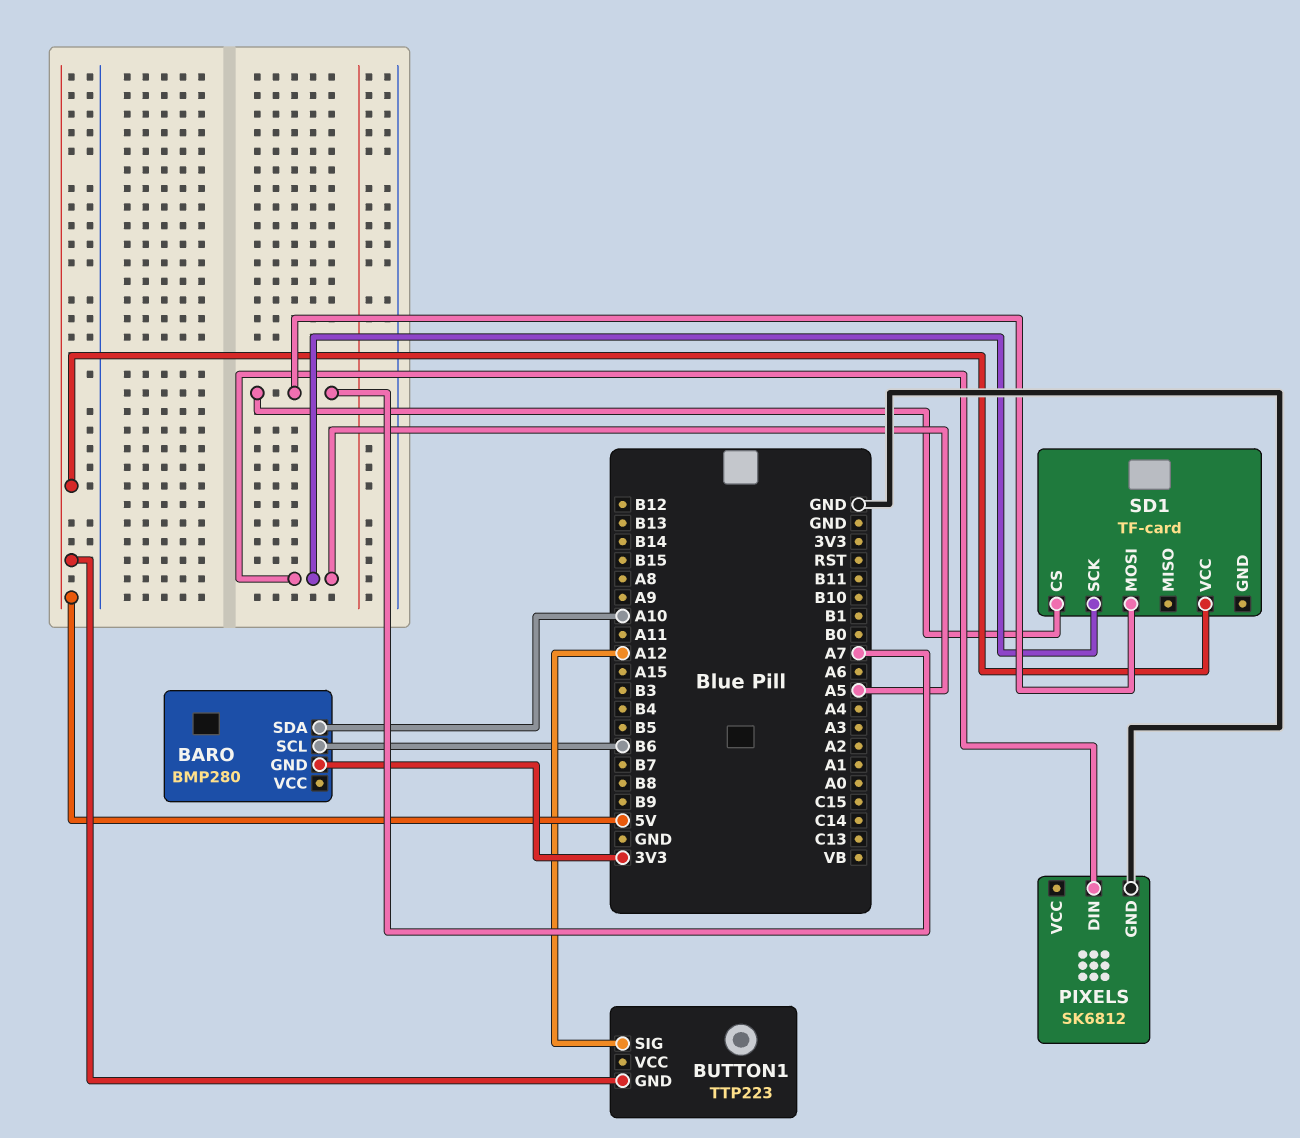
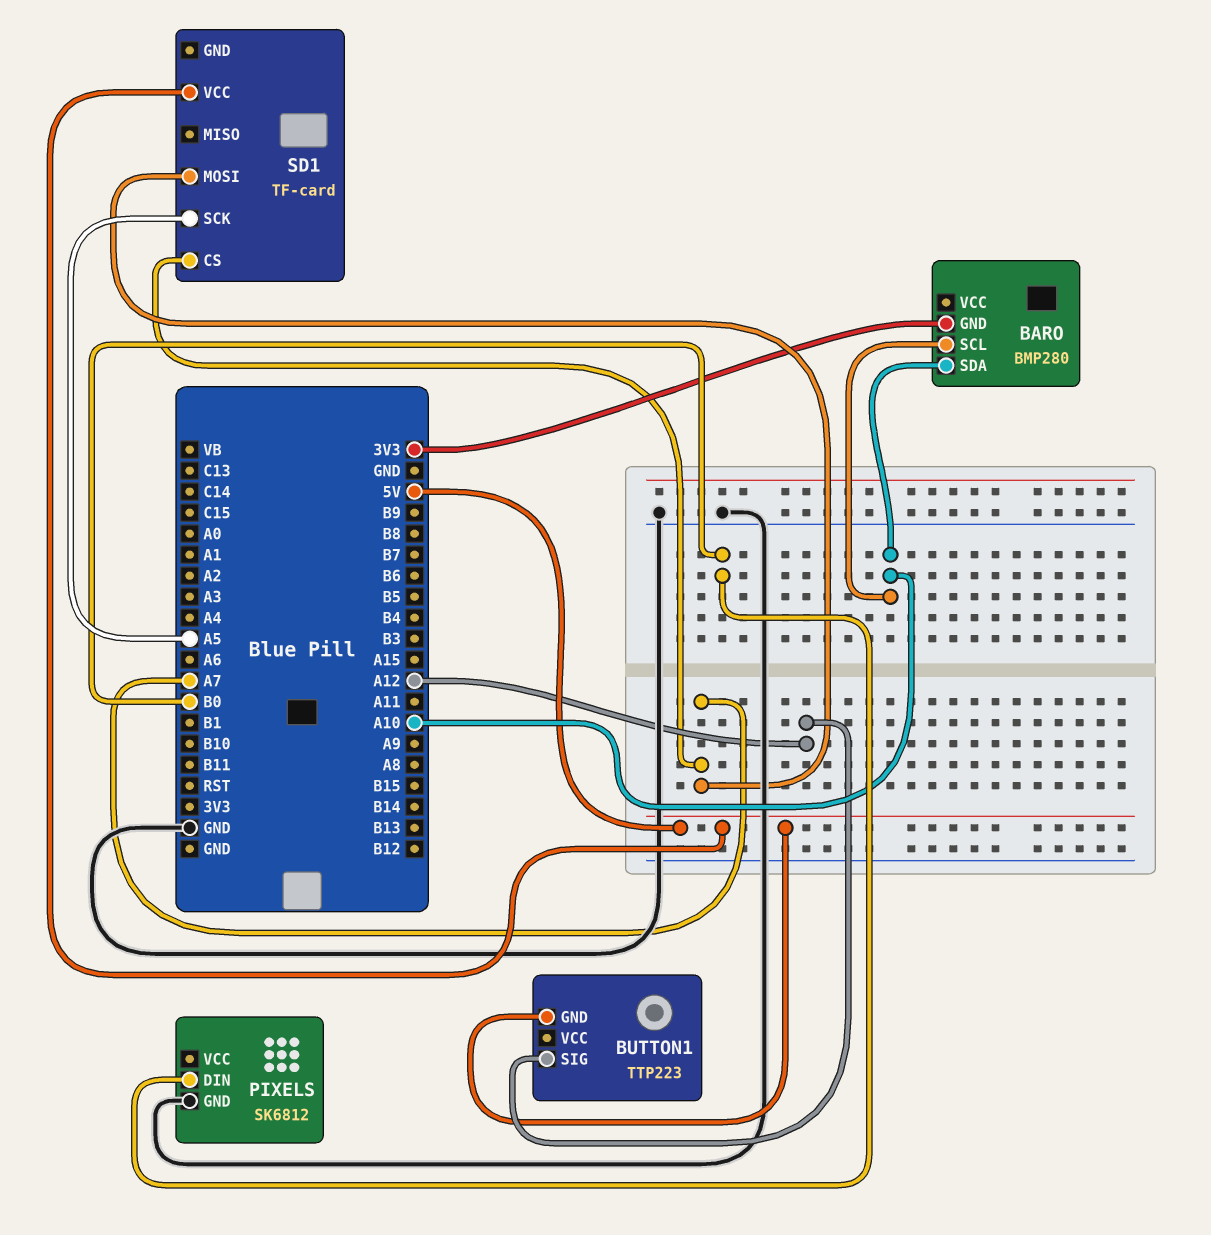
BARO pin SCL: B6 -> A10
PIXELS pin DIN: A5 -> B0

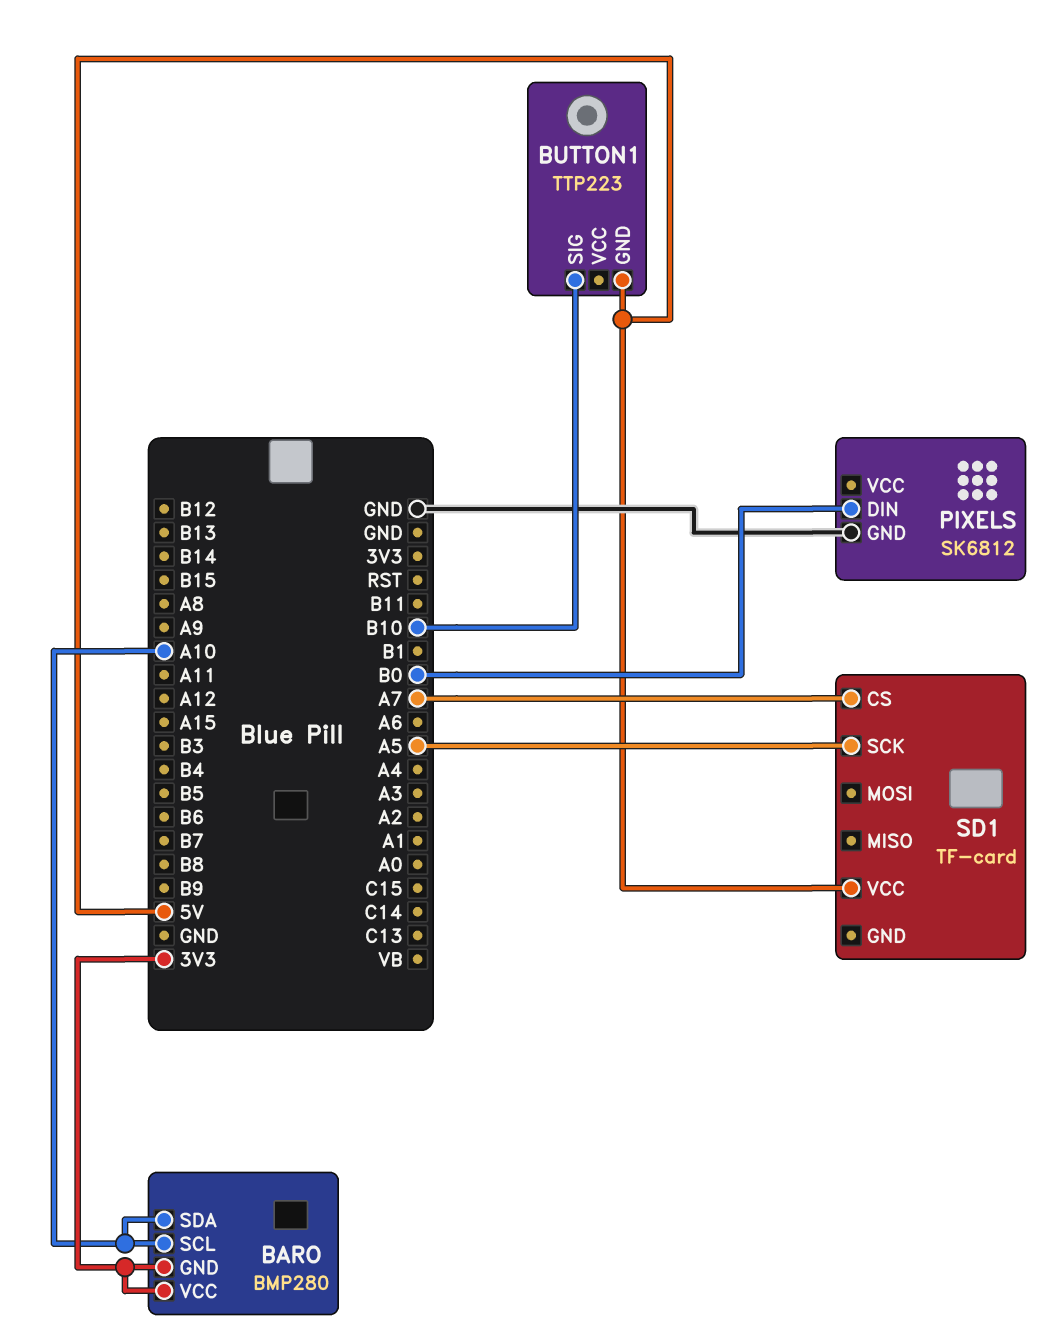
BARO pin VCC: none -> 3V3
BUTTON1 pin SIG: A12 -> B10
SD1 pin MOSI: A7 -> none

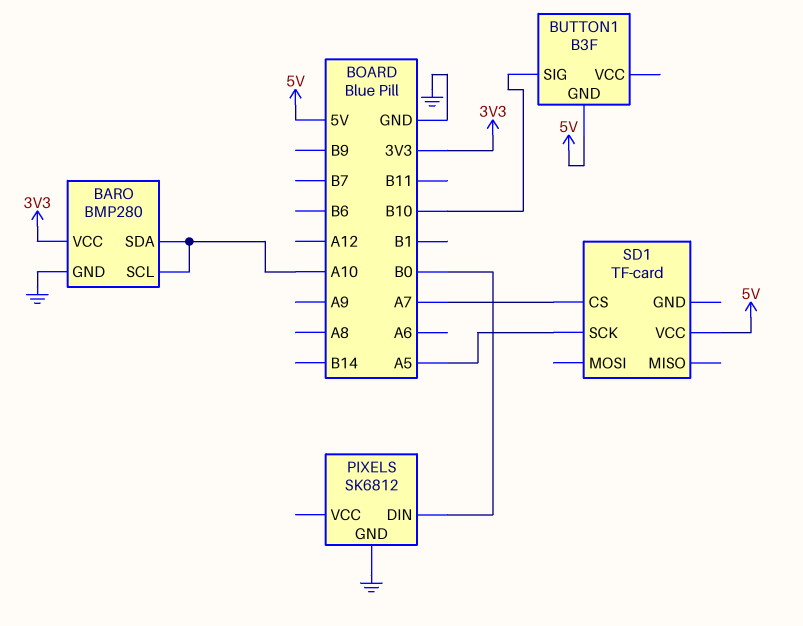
BARO pin GND: 3V3 -> GND
BUTTON1: TTP223 -> B3F

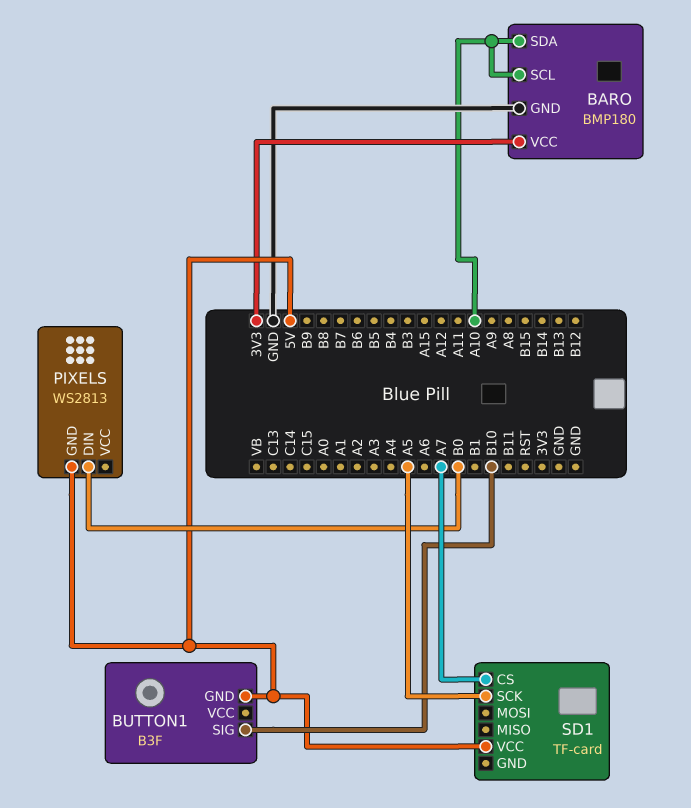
BARO: BMP280 -> BMP180
PIXELS: SK6812 -> WS2813
PIXELS pin GND: GND -> 5V

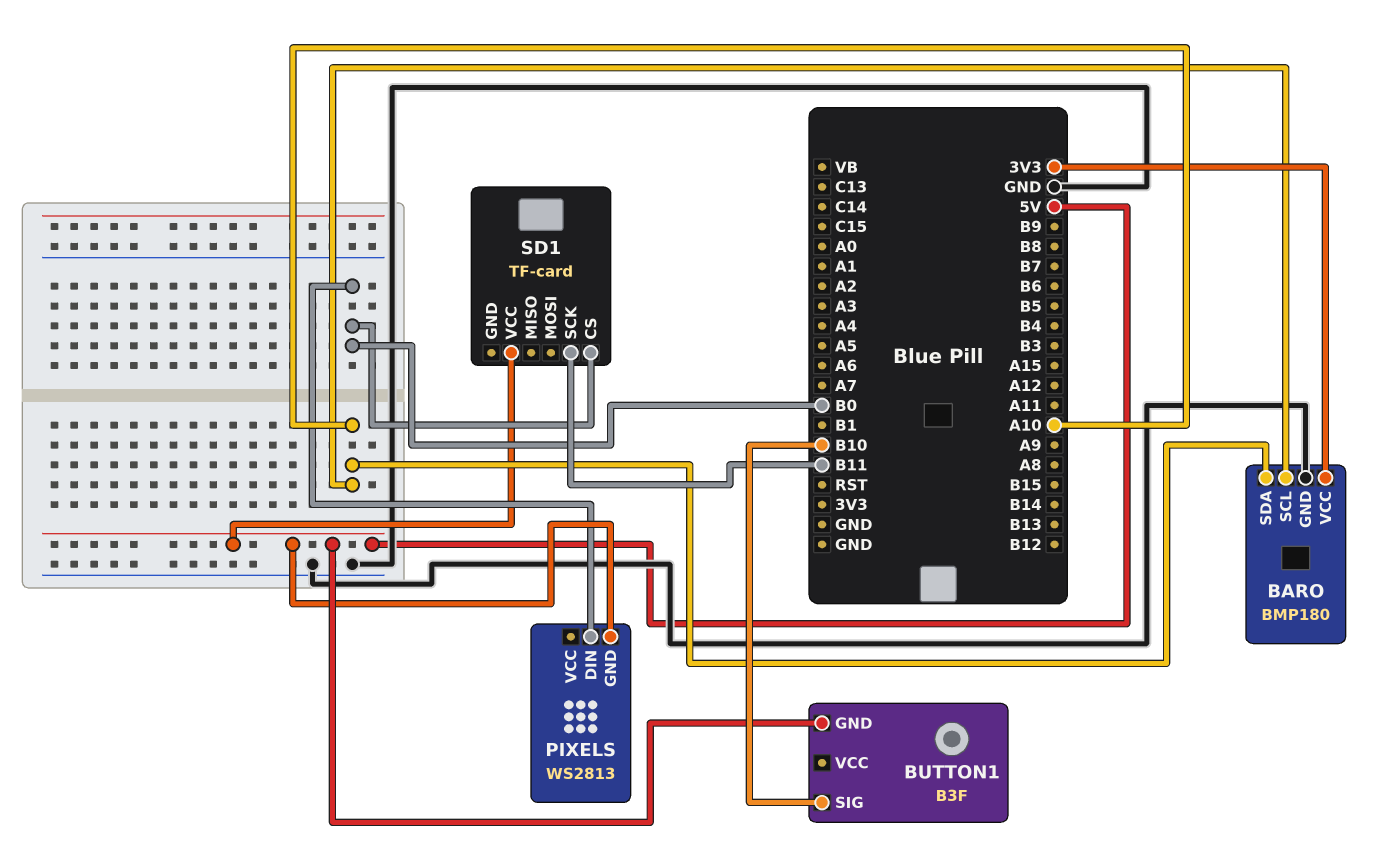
SD1 pin CS: A7 -> B0
SD1 pin SCK: A5 -> B11

